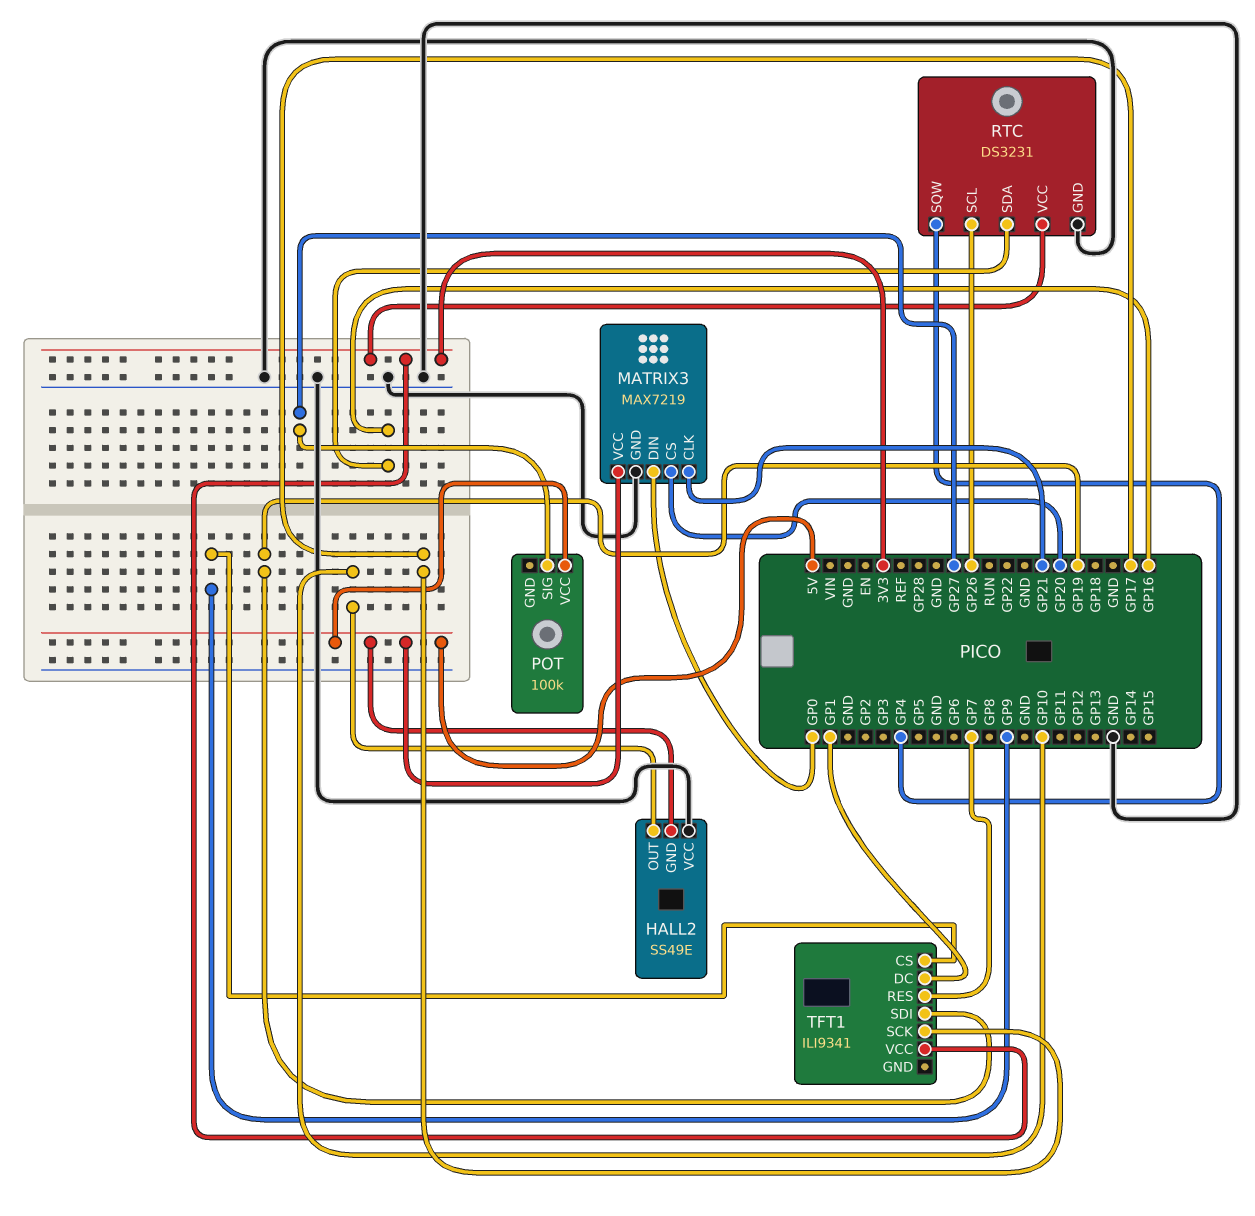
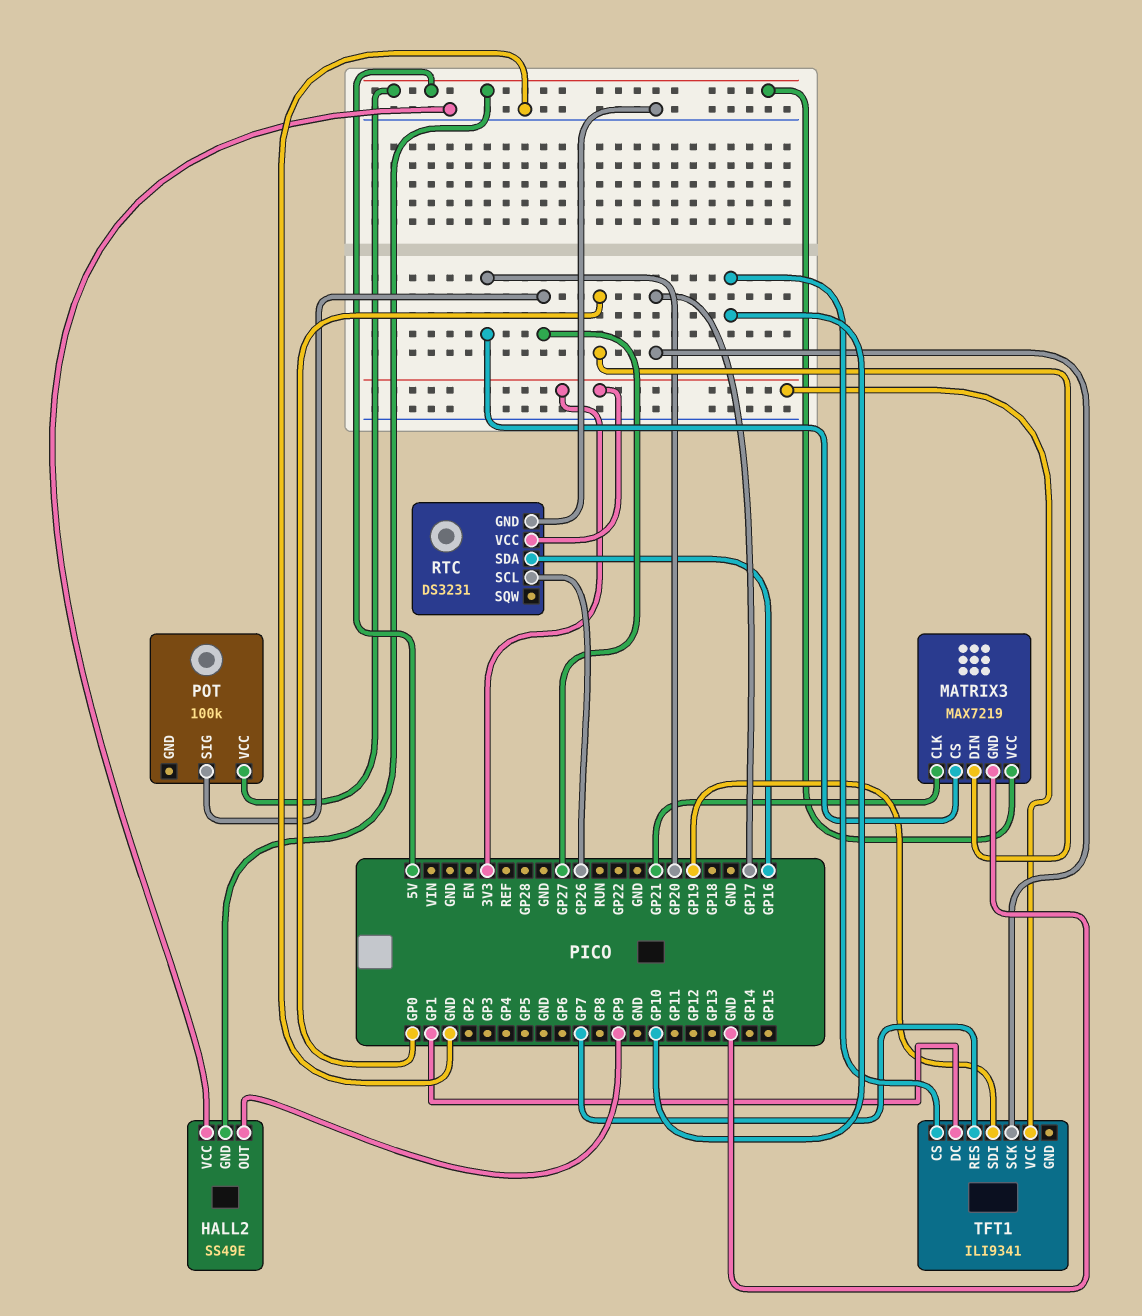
HALL2 pin OUT: GP10 -> GP9
RTC pin SQW: GP4 -> none
TFT1 pin CS: GP9 -> GP10

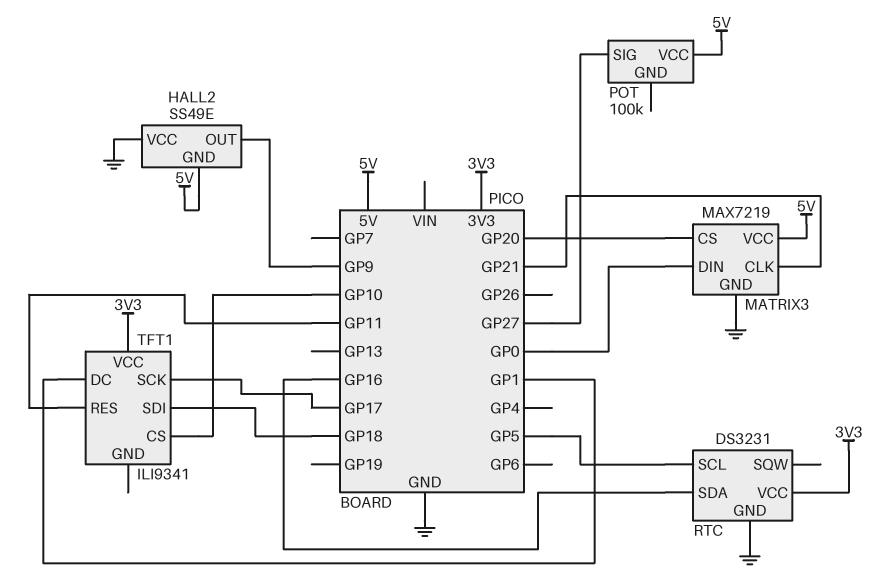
RTC pin SCL: GP26 -> GP5
TFT1 pin RES: GP7 -> GP11
TFT1 pin SDI: GP19 -> GP18

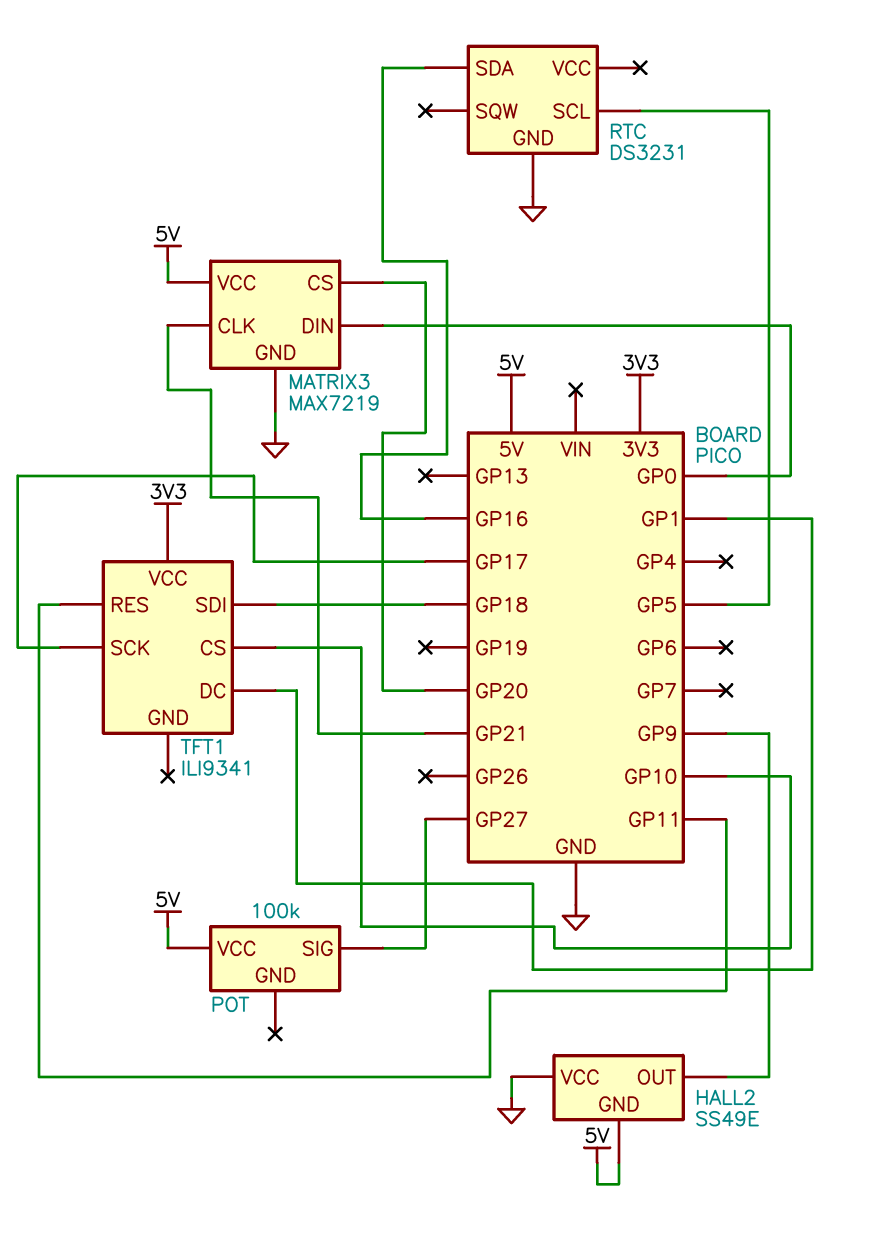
RTC pin VCC: 3V3 -> none

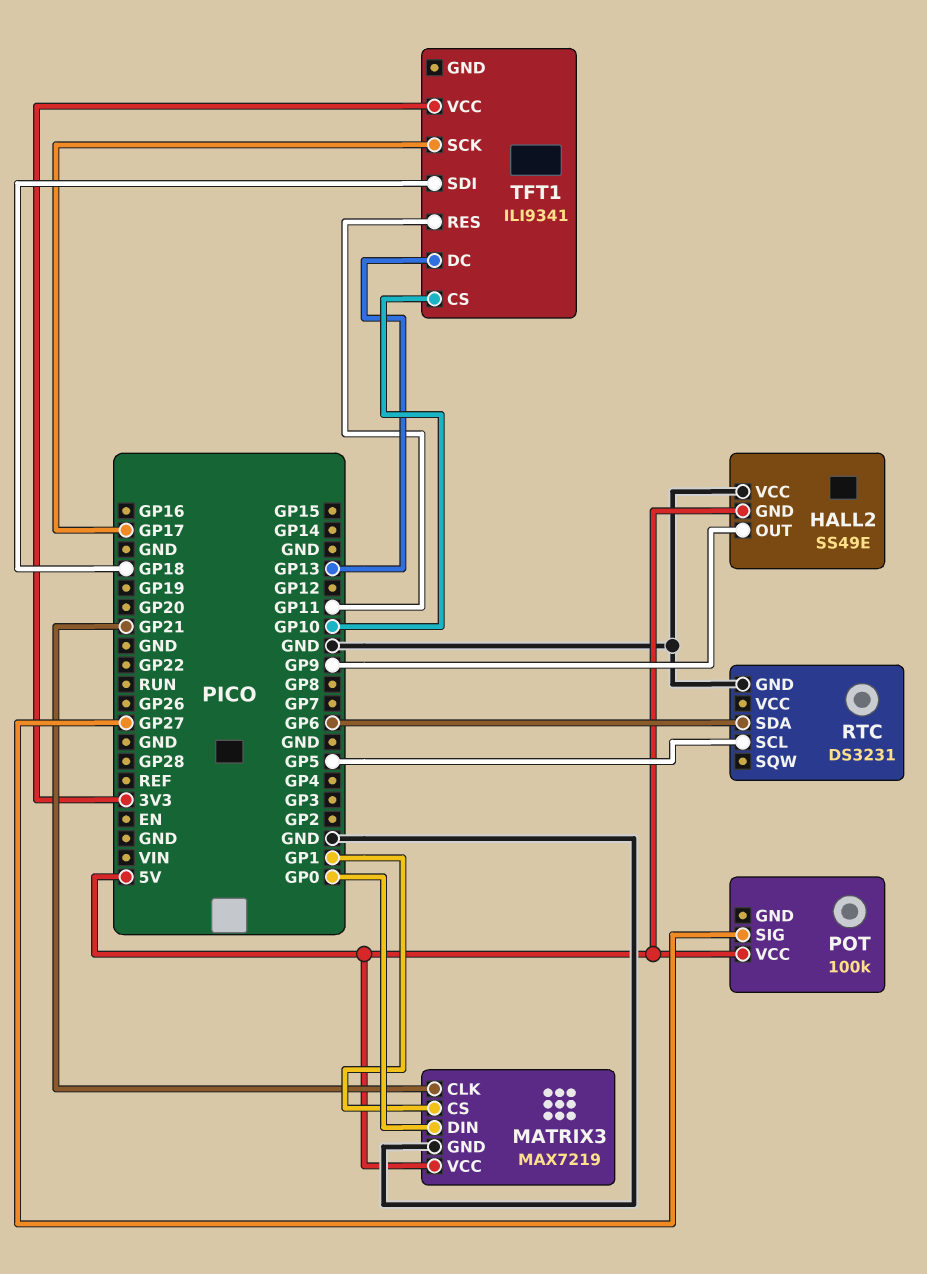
MATRIX3 pin CS: GP20 -> GP1
RTC pin SDA: GP16 -> GP6
TFT1 pin DC: GP1 -> GP13

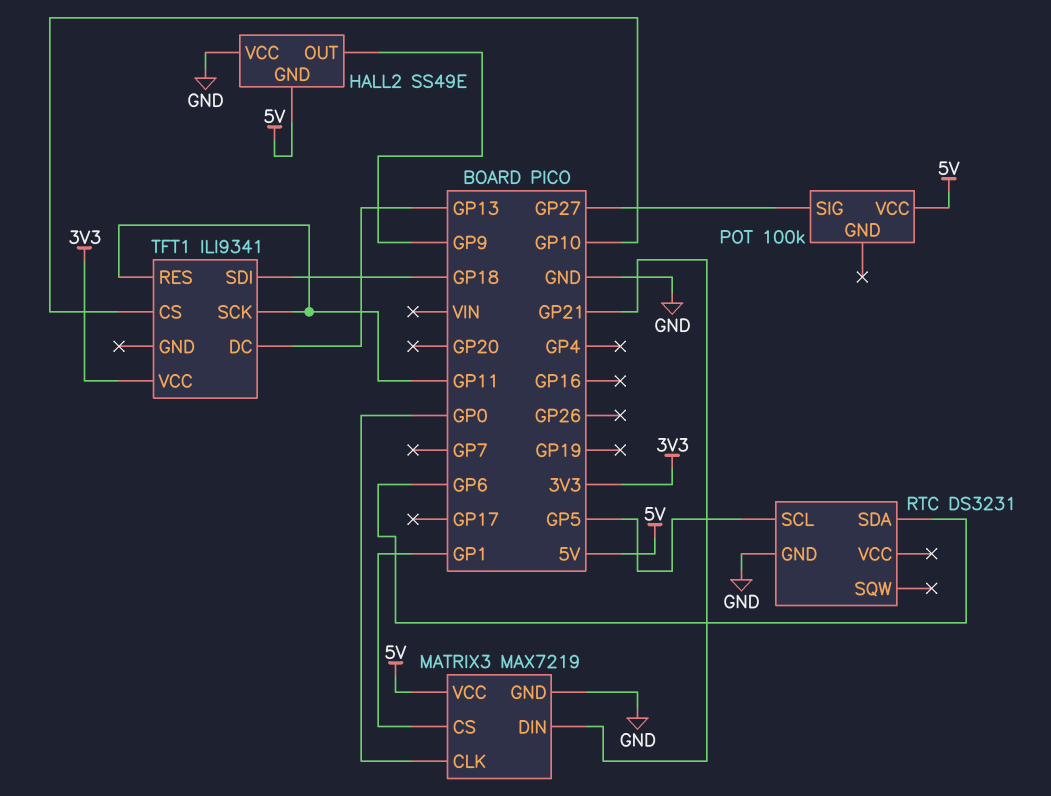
MATRIX3 pin CLK: GP21 -> GP0
MATRIX3 pin DIN: GP0 -> GP21
TFT1 pin SCK: GP17 -> GP11

